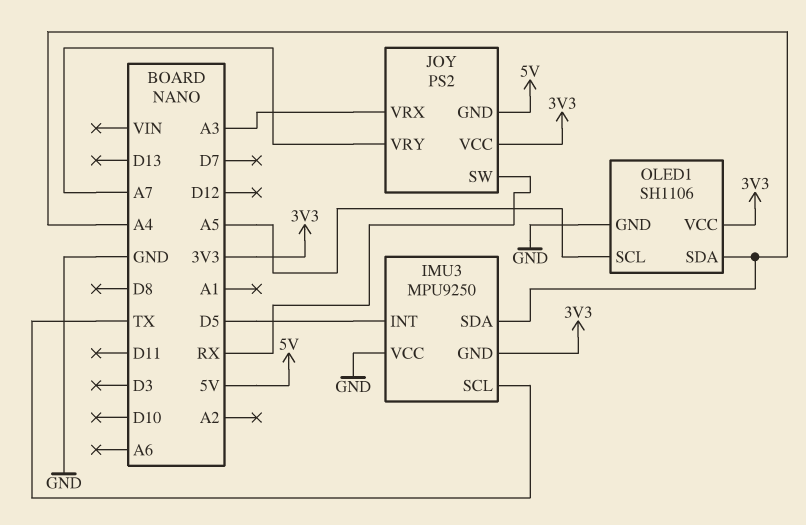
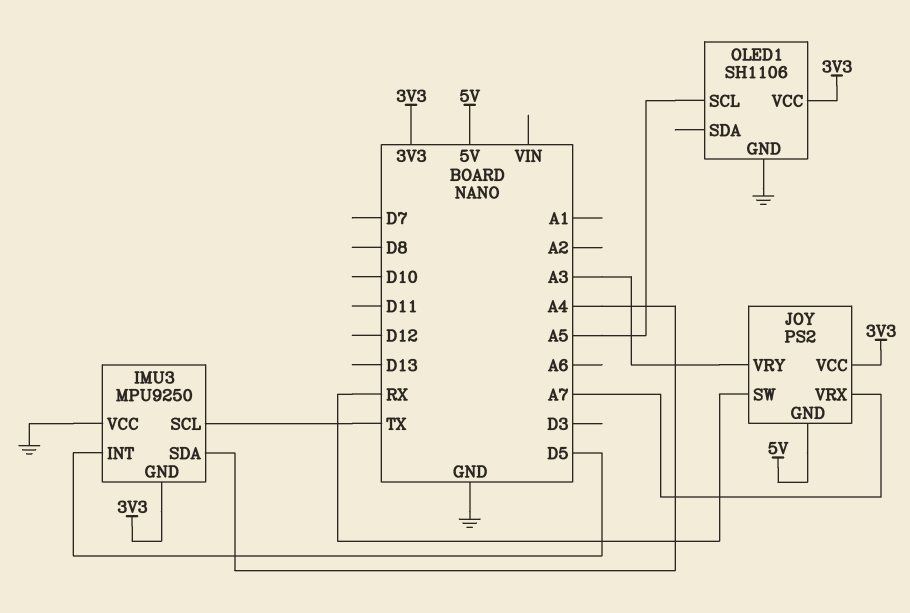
JOY pin VRX: A3 -> A7
JOY pin VRY: A7 -> A3
OLED1 pin SDA: A4 -> none

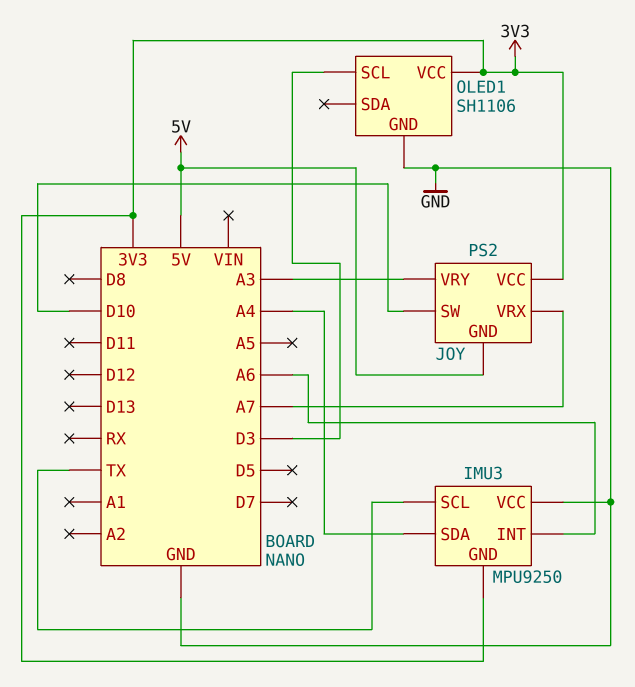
IMU3 pin INT: D5 -> A6
JOY pin SW: RX -> D10
OLED1 pin SCL: A5 -> D3

